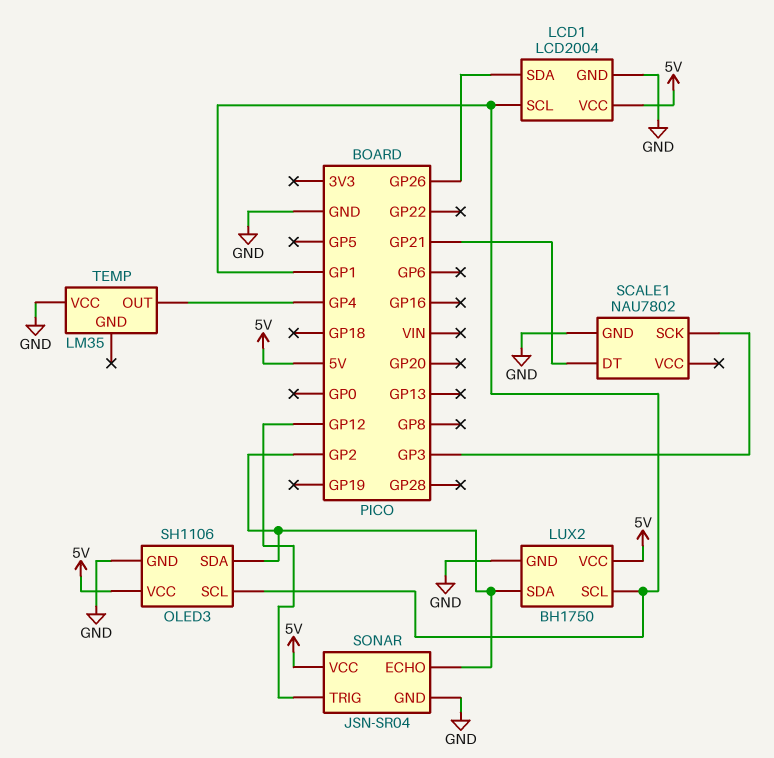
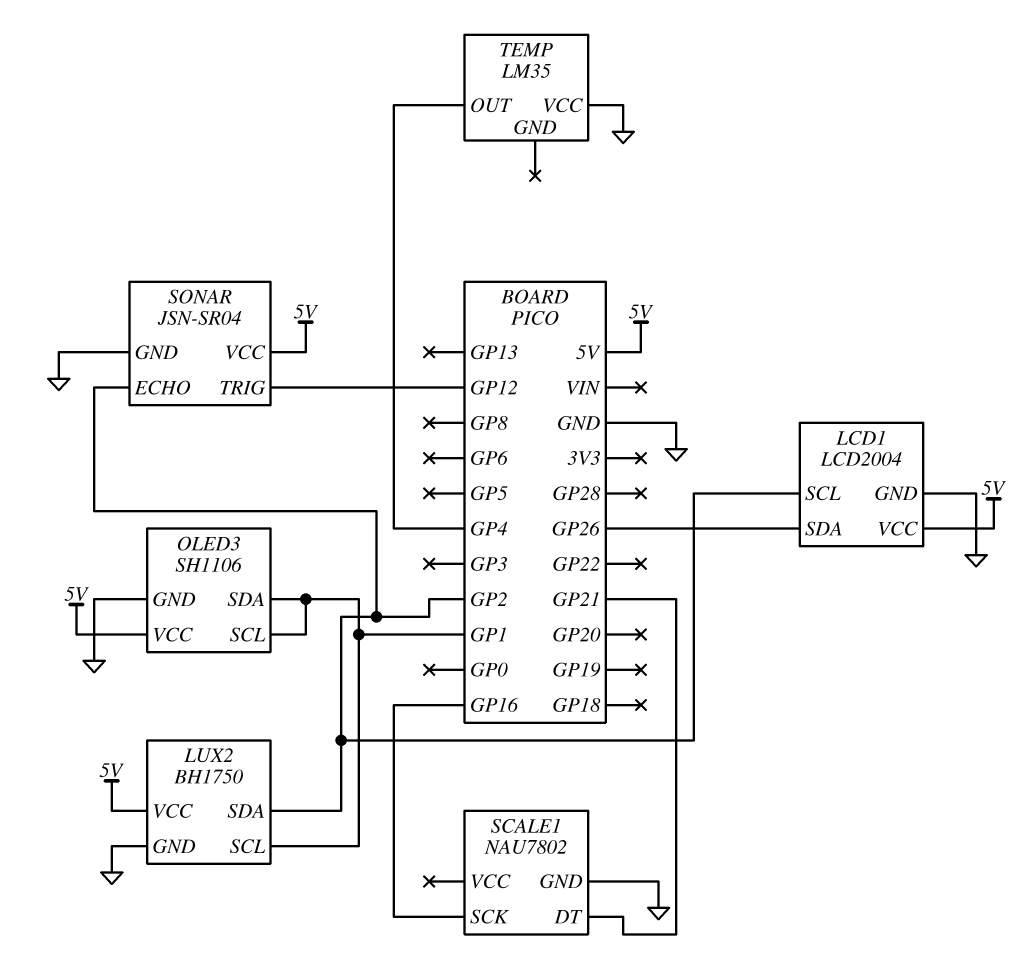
LCD1 pin SCL: GP1 -> GP2
OLED3 pin SDA: GP2 -> GP1
SCALE1 pin SCK: GP3 -> GP16

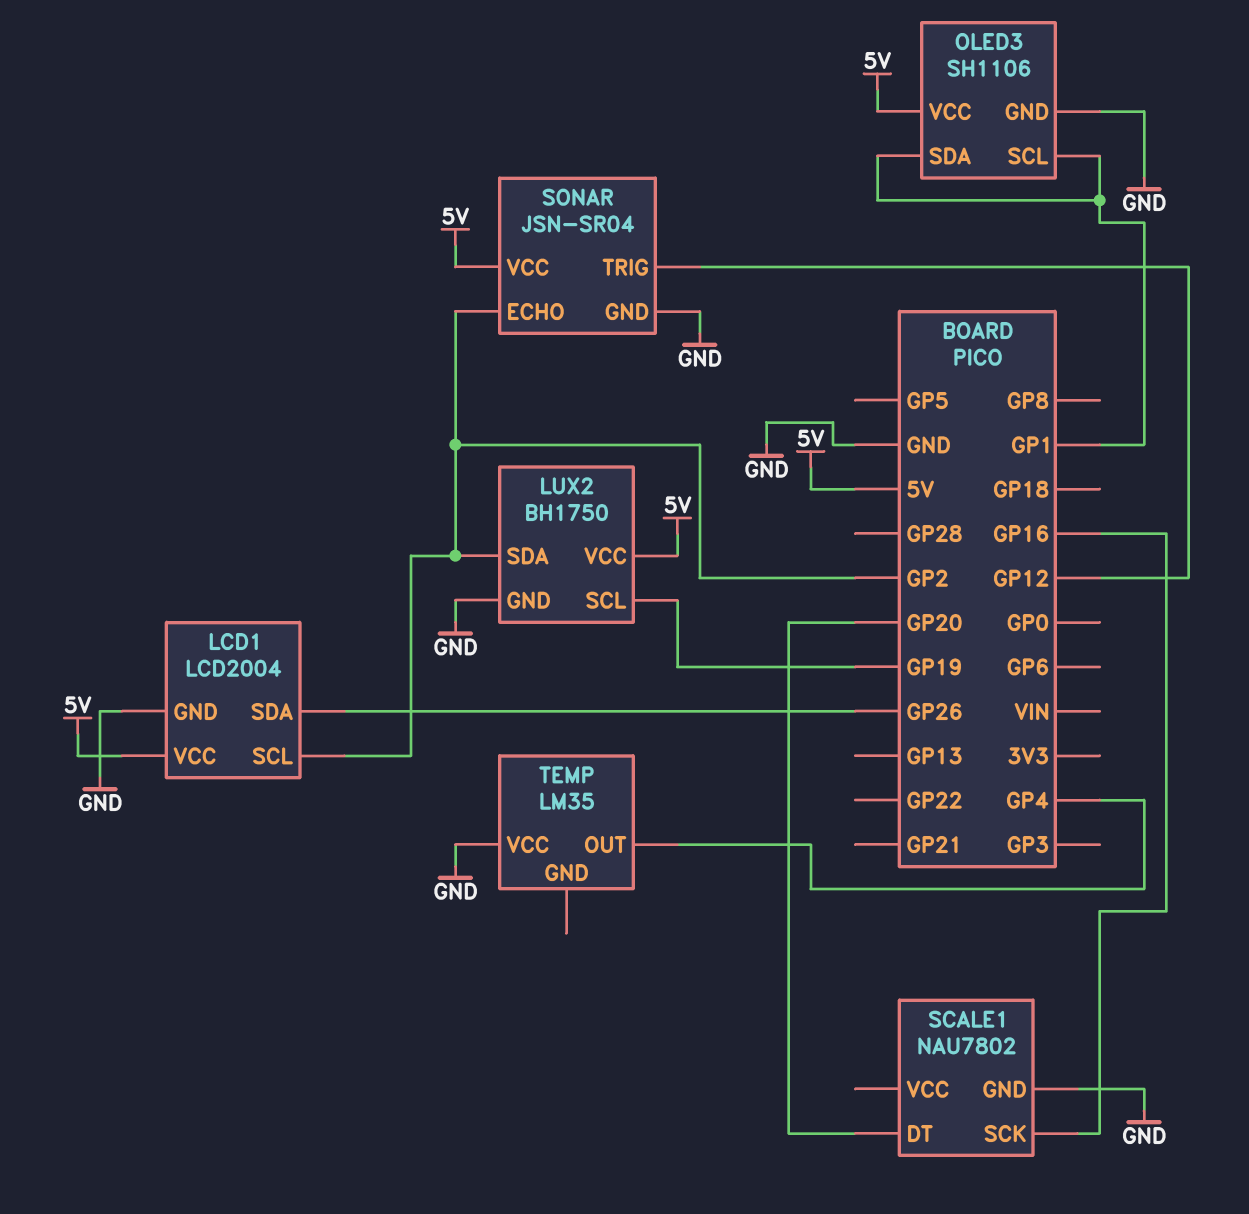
LUX2 pin SCL: GP1 -> GP19
SCALE1 pin DT: GP21 -> GP20

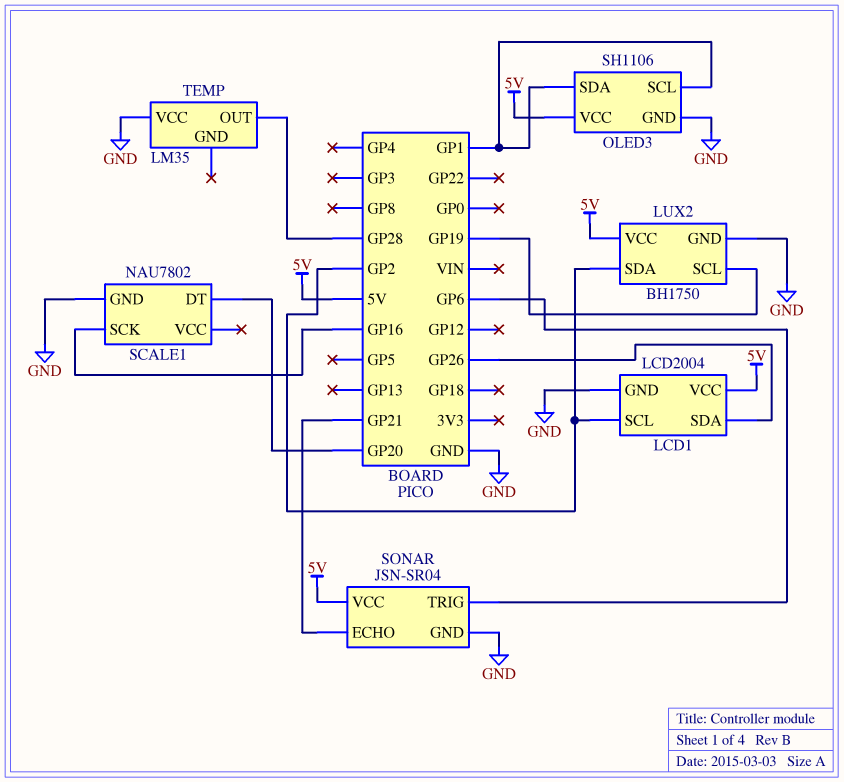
SONAR pin ECHO: GP2 -> GP21
SONAR pin TRIG: GP12 -> GP6
TEMP pin OUT: GP4 -> GP28

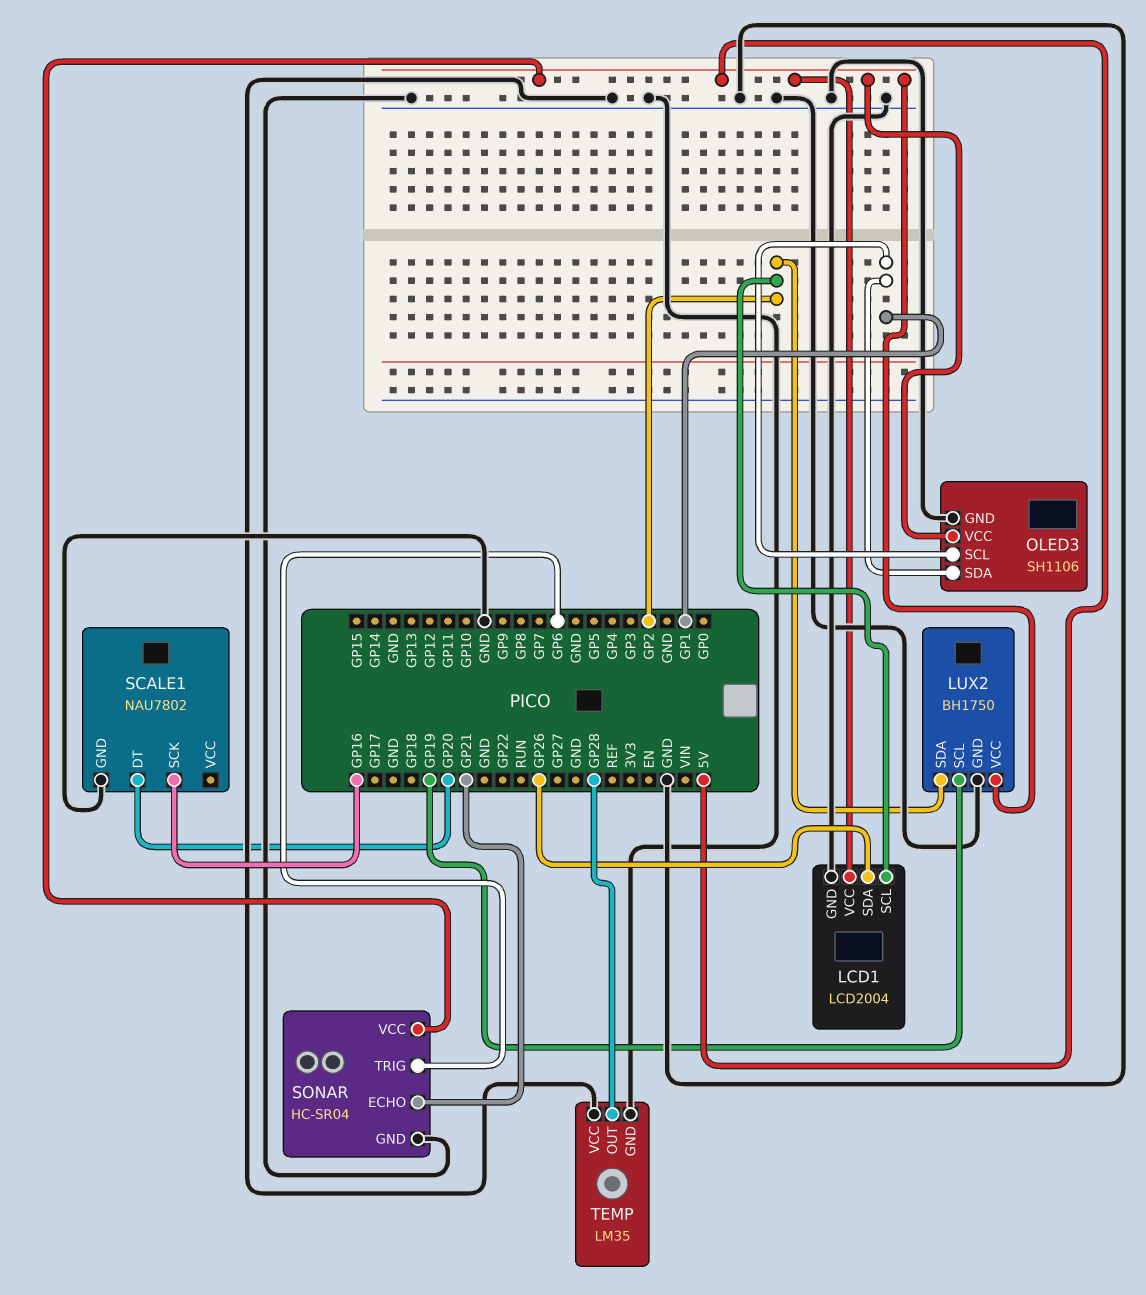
SONAR: JSN-SR04 -> HC-SR04
TEMP pin GND: none -> GND

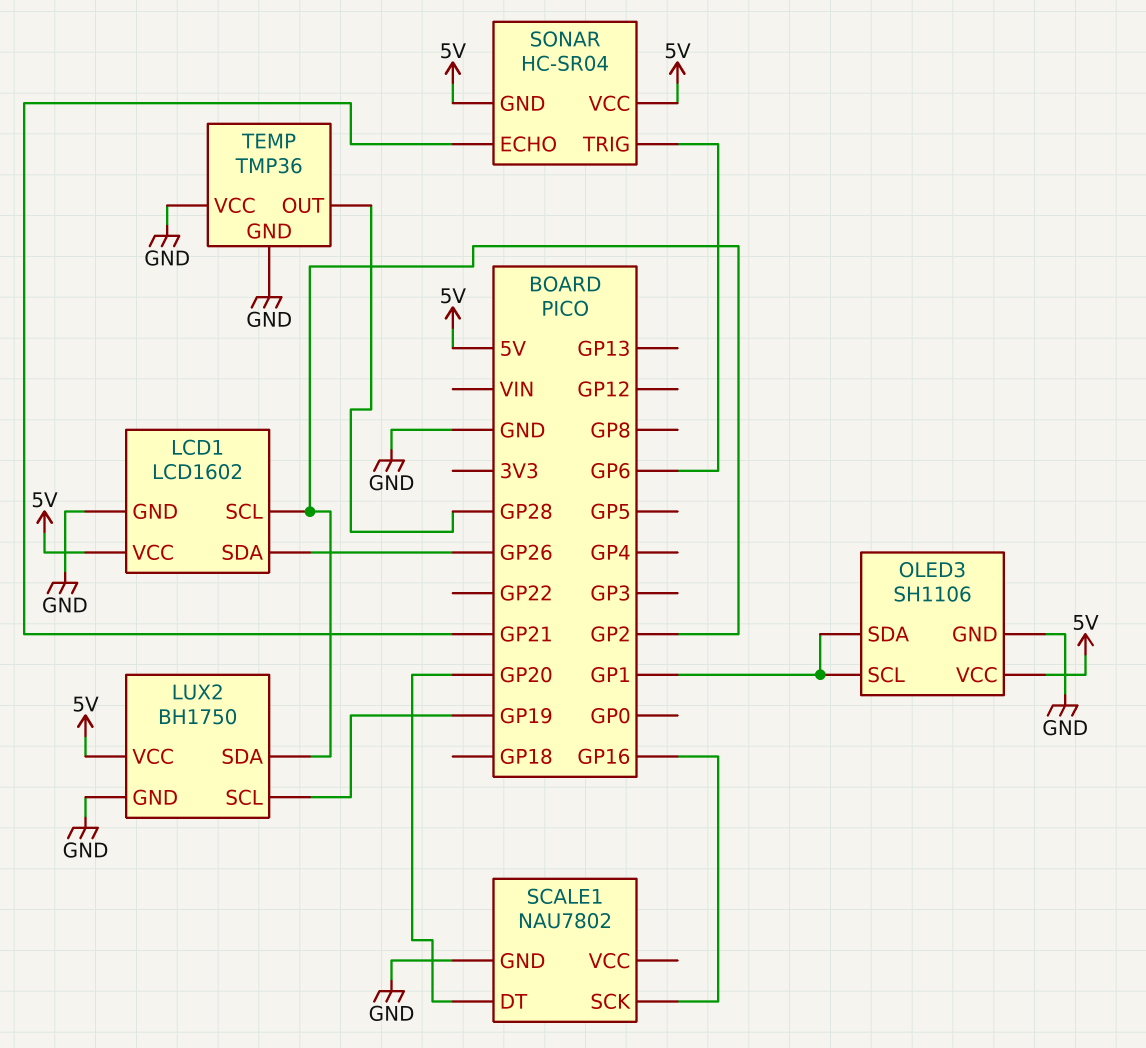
LCD1: LCD2004 -> LCD1602
SONAR pin GND: GND -> 5V
TEMP: LM35 -> TMP36

